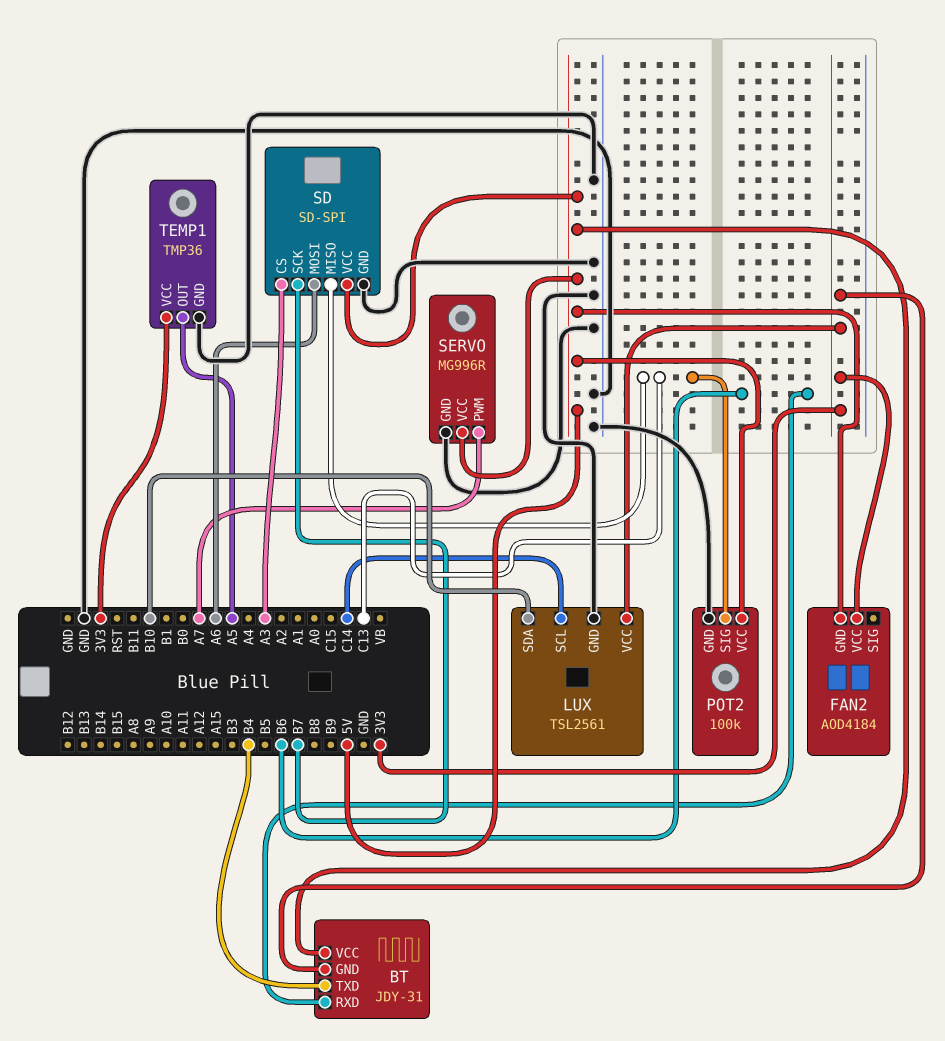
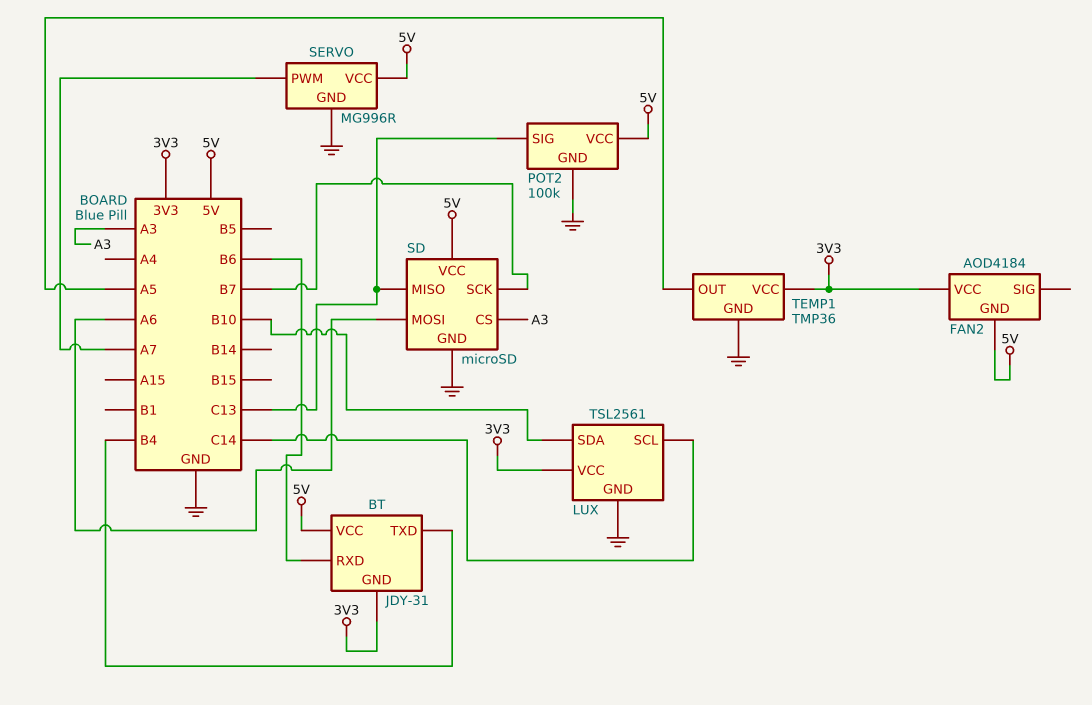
SD: SD-SPI -> microSD

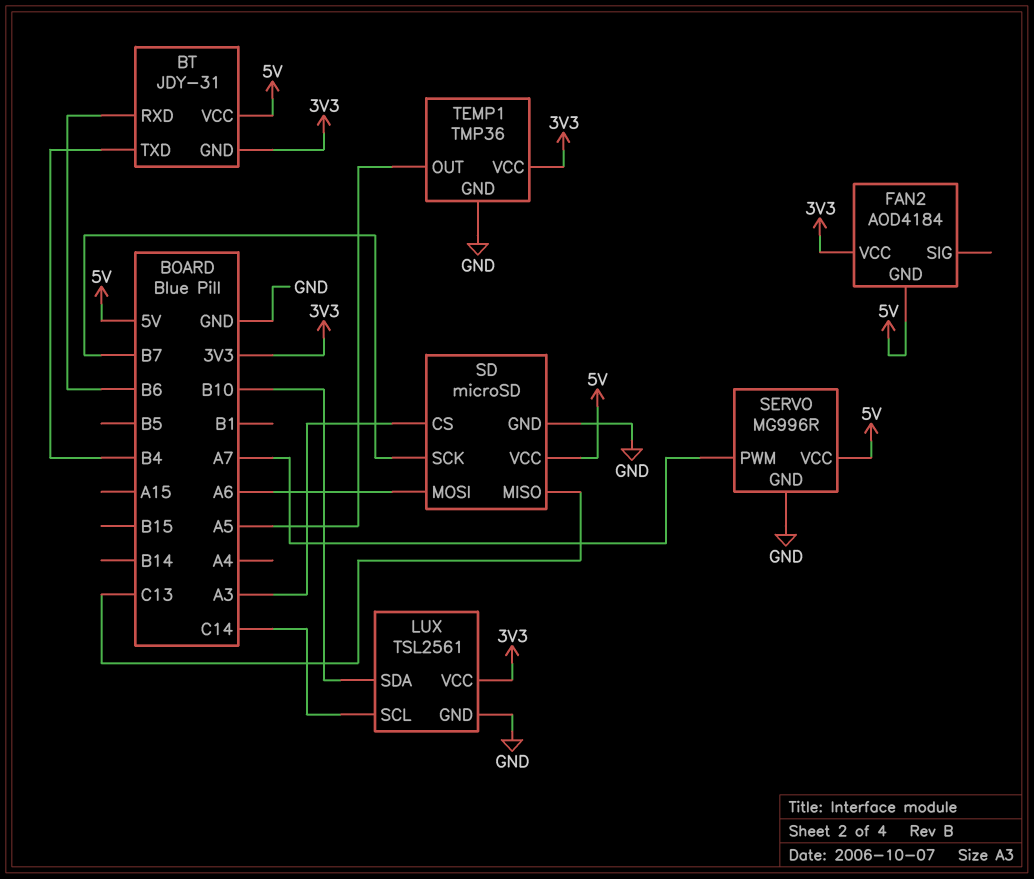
POT2: 100k -> none
POT2 pin GND: GND -> none
POT2 pin SIG: C13 -> none
POT2 pin VCC: 5V -> none

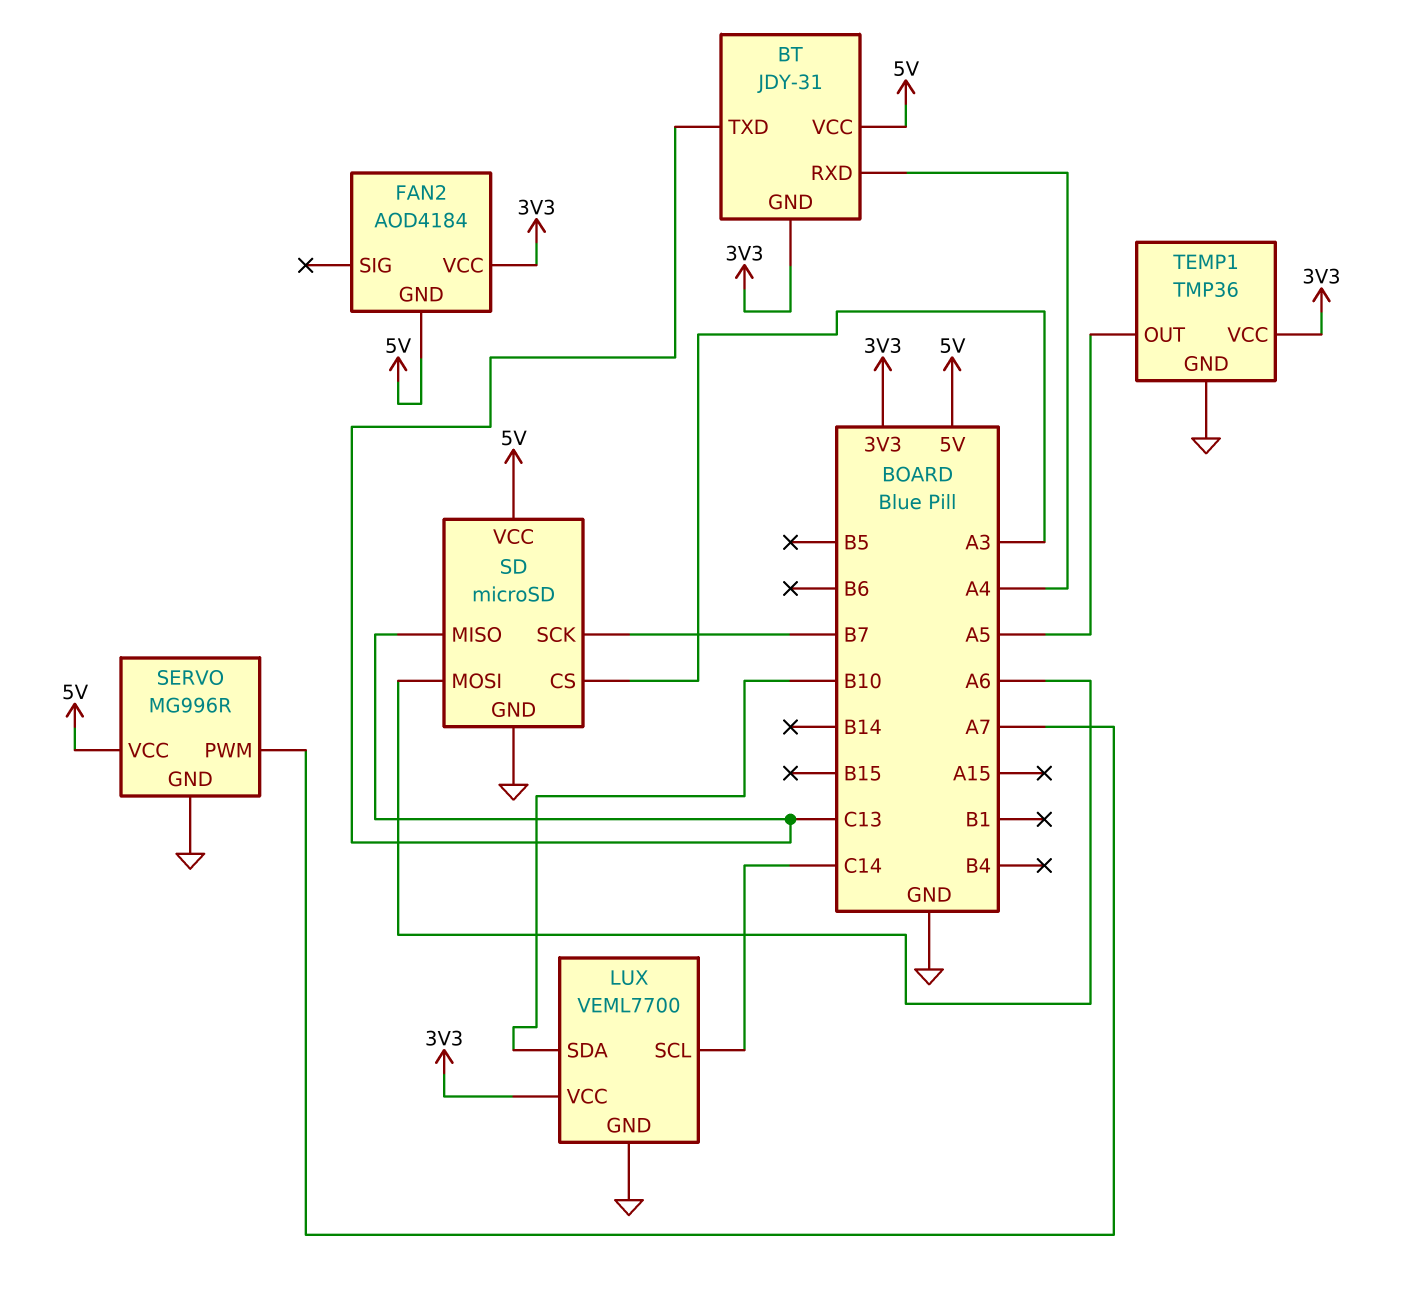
BT pin RXD: B6 -> A4
BT pin TXD: B4 -> C13
LUX: TSL2561 -> VEML7700

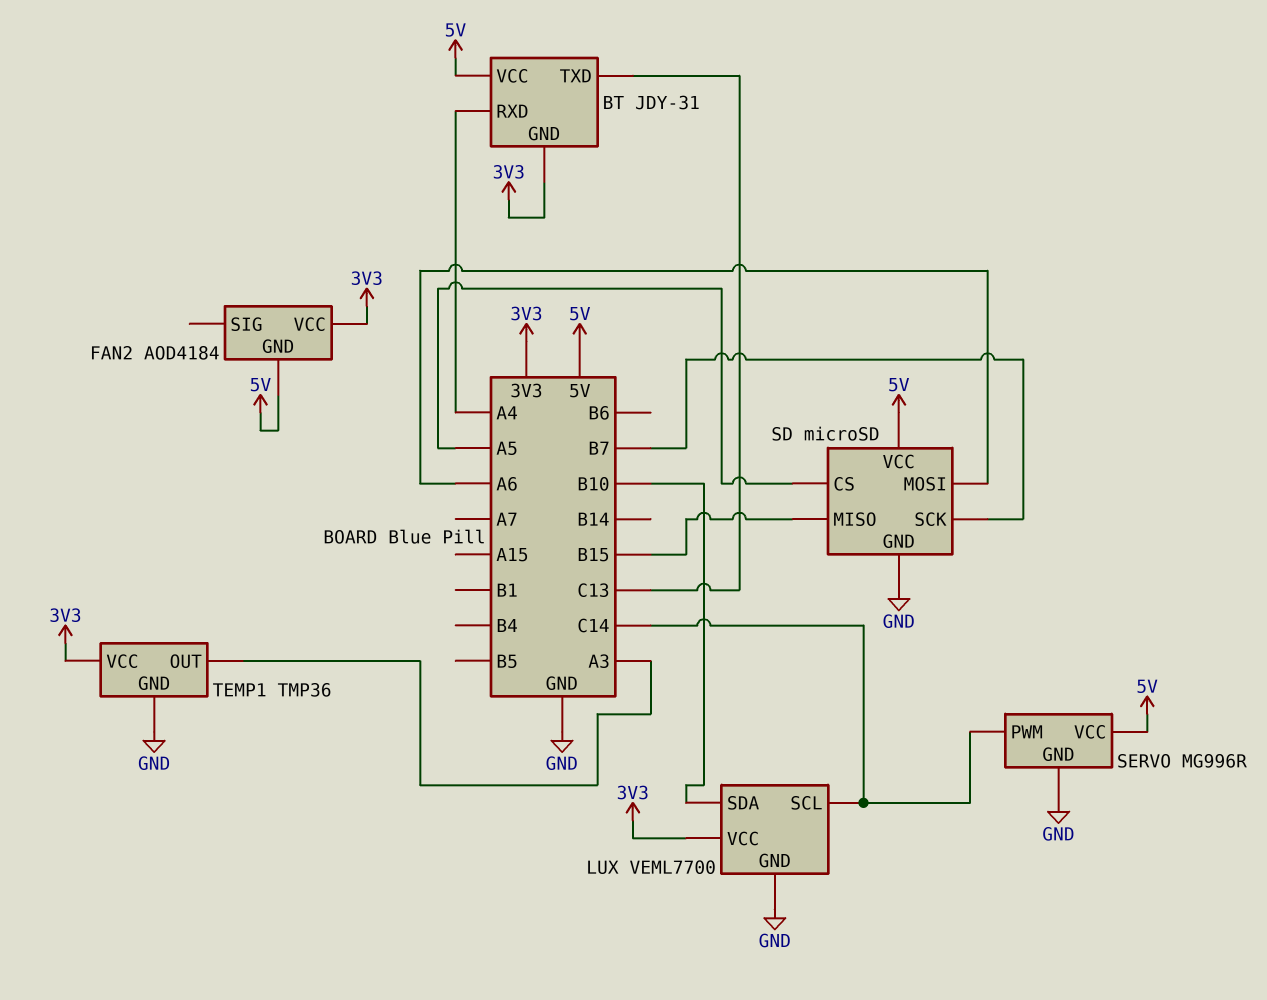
SD pin CS: A3 -> A5
SD pin MISO: C13 -> B15
SERVO pin PWM: A7 -> C14
TEMP1 pin OUT: A5 -> A3

